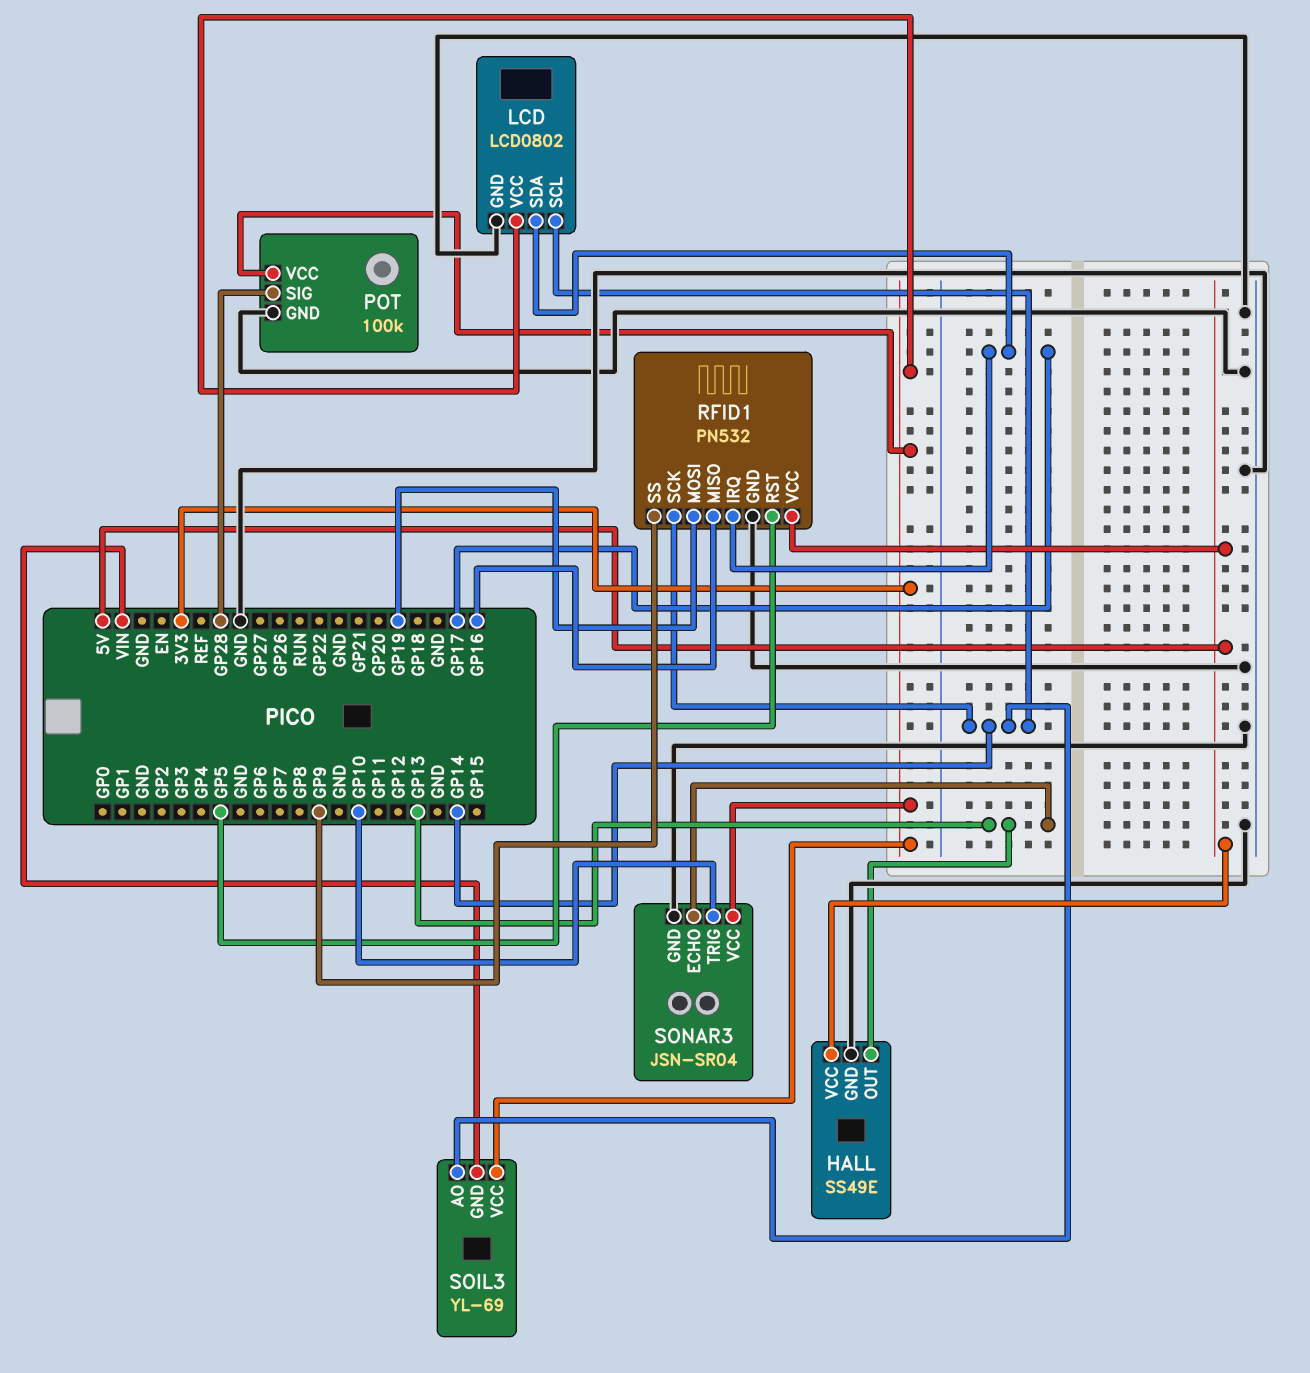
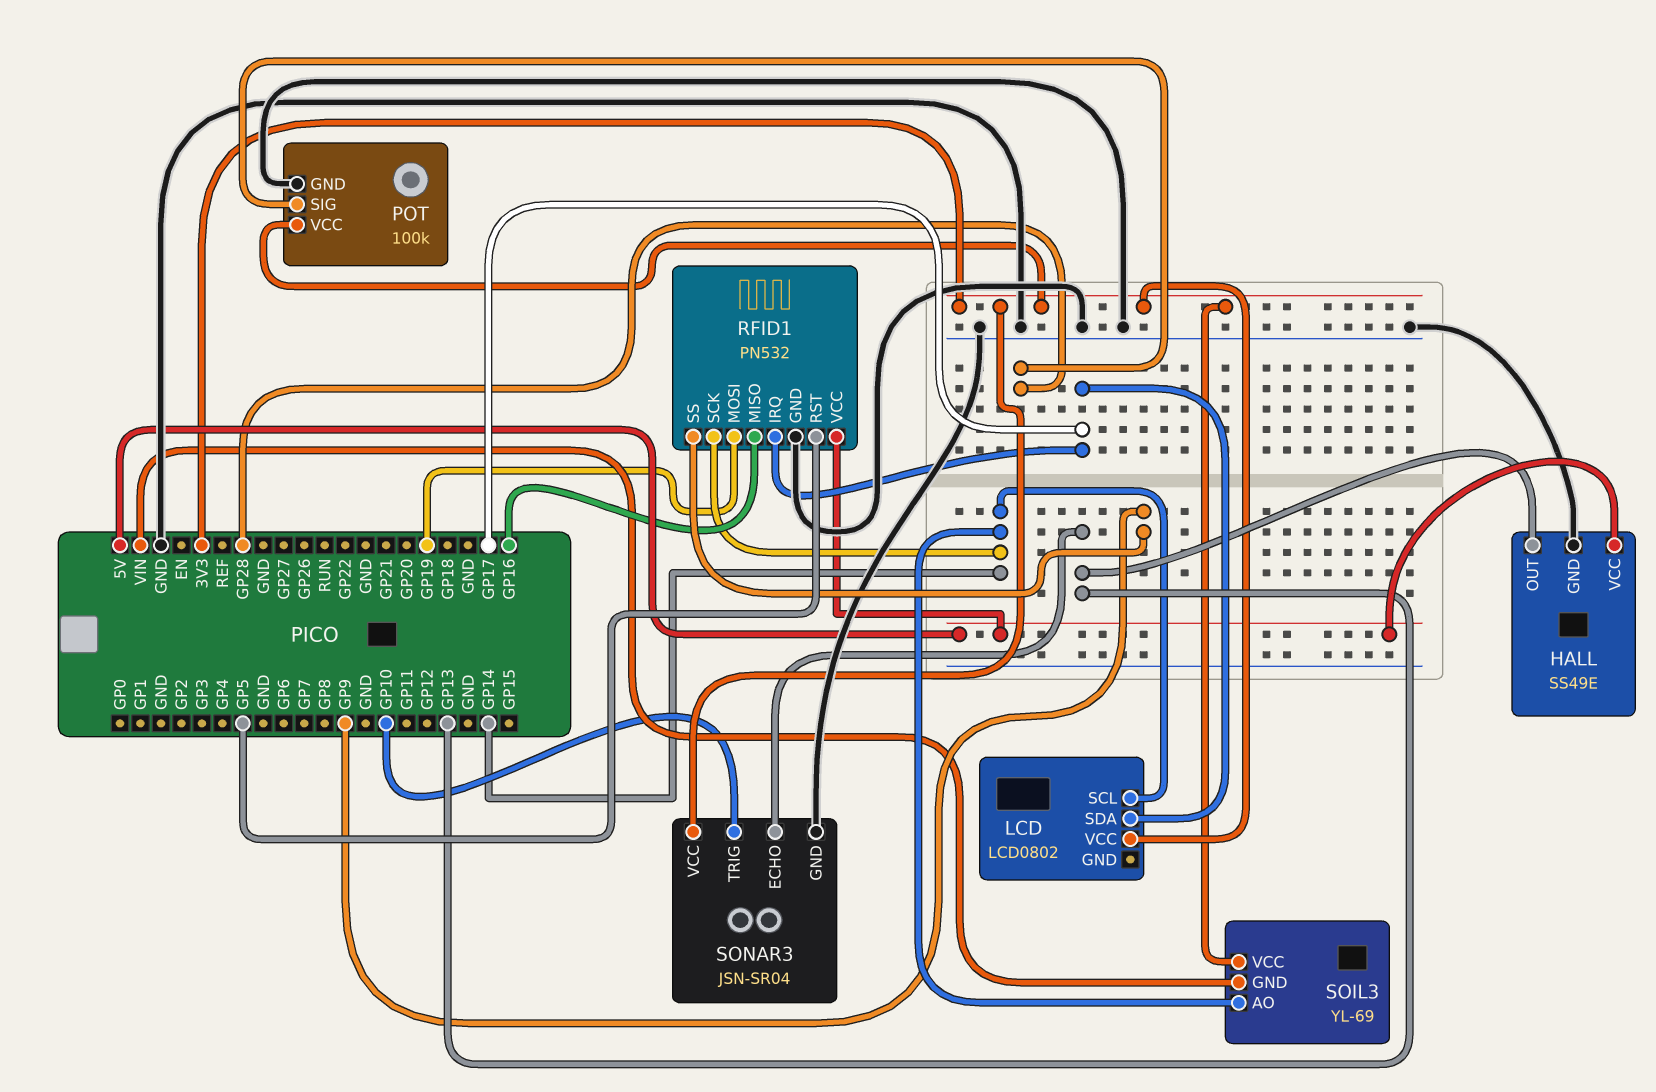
LCD pin GND: GND -> none

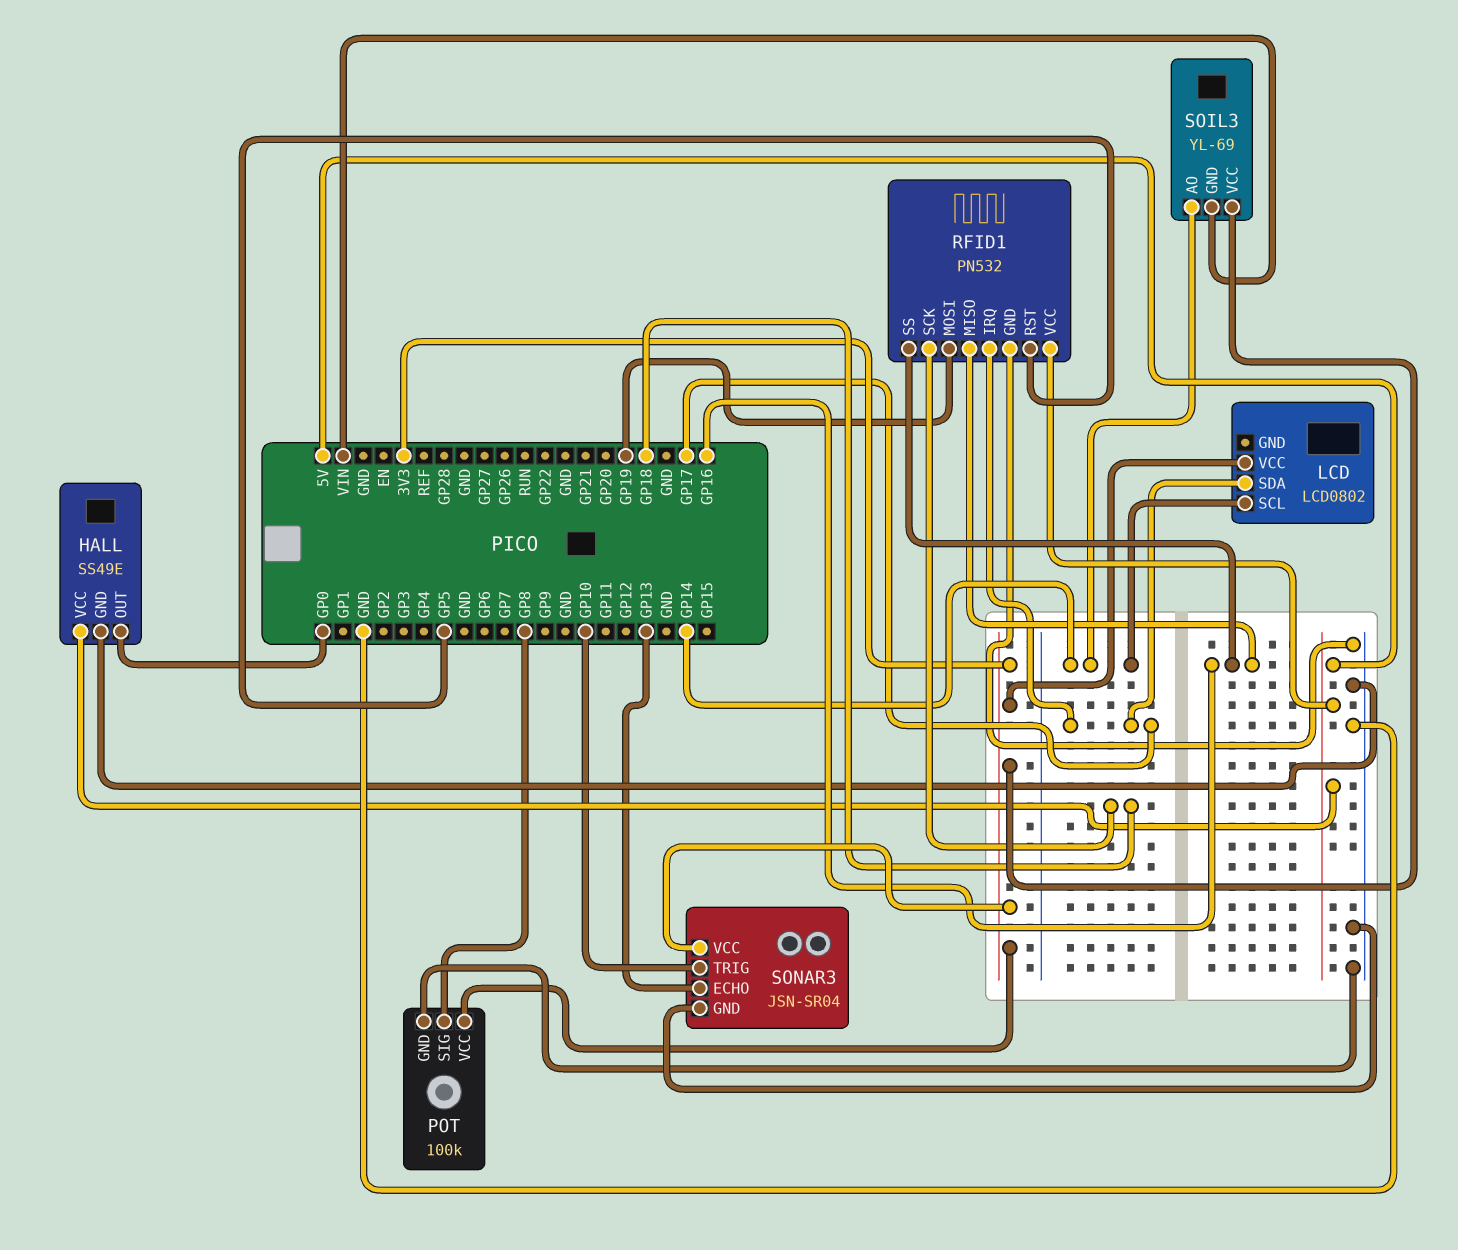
HALL pin OUT: GP13 -> GP0
POT pin SIG: GP28 -> GP8
RFID1 pin SCK: GP14 -> GP18
RFID1 pin SS: GP9 -> GP16

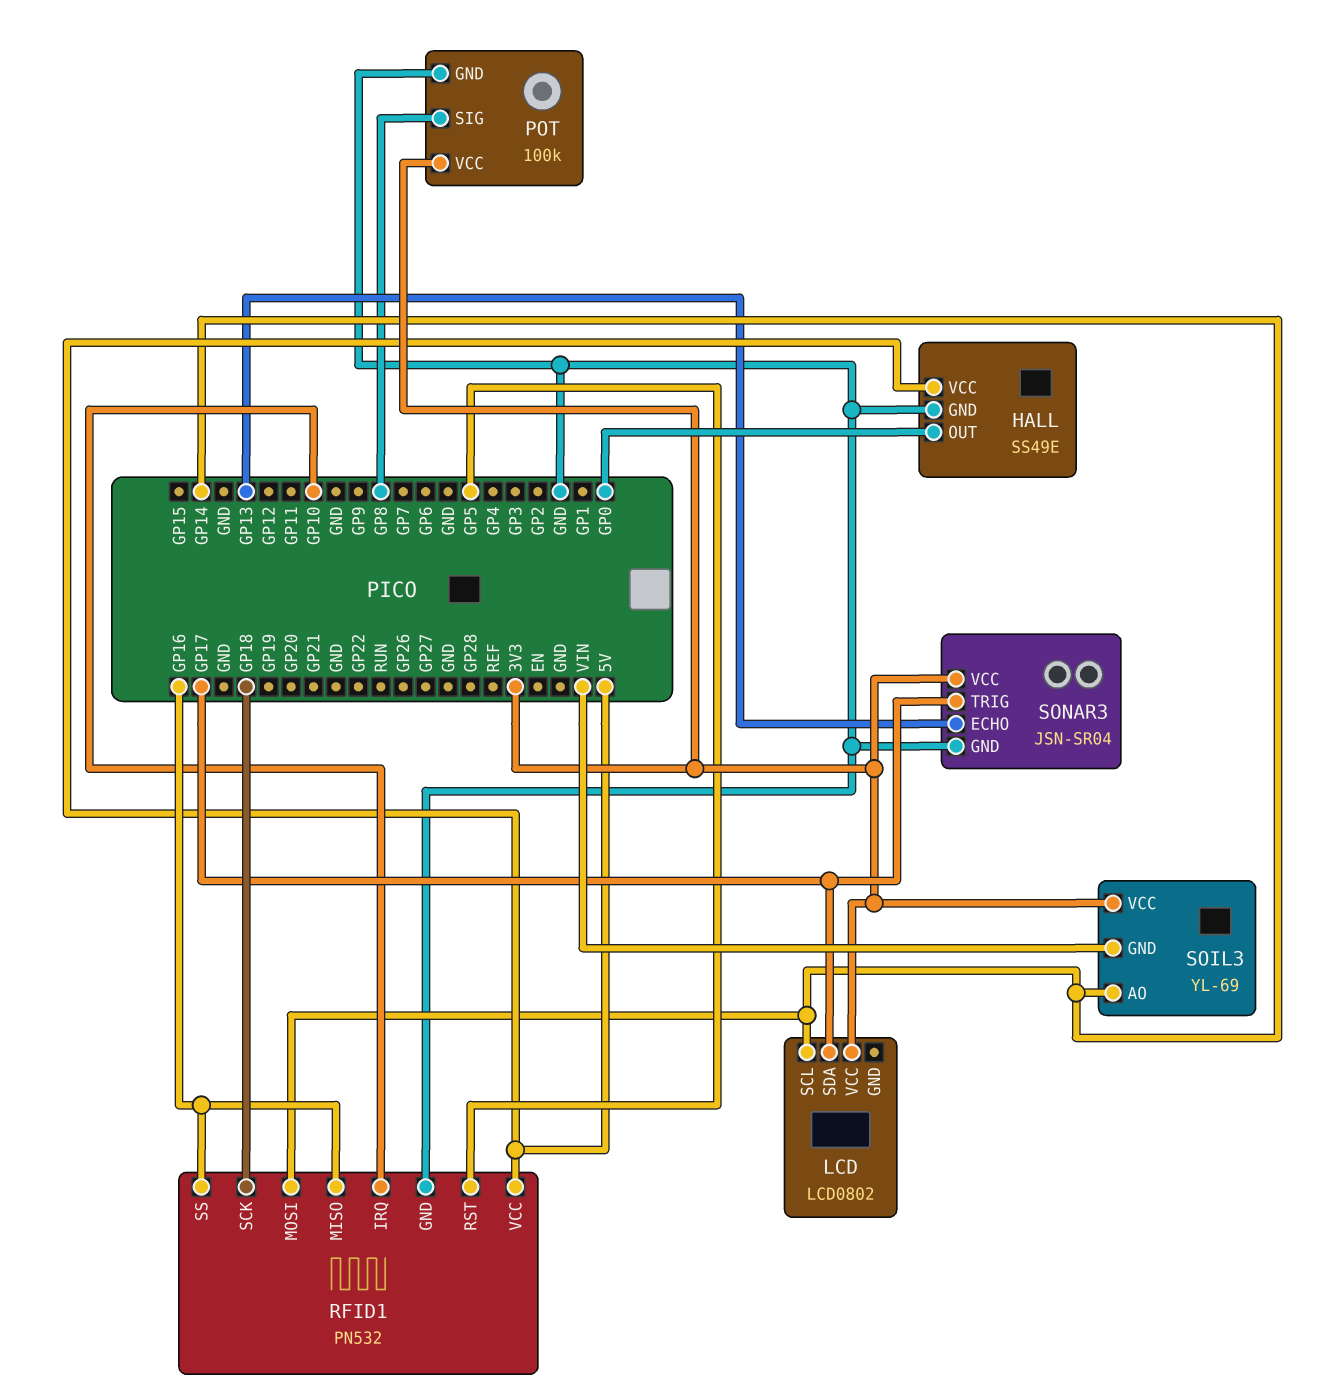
RFID1 pin IRQ: GP17 -> GP10
RFID1 pin MOSI: GP19 -> GP14
SONAR3 pin TRIG: GP10 -> GP17

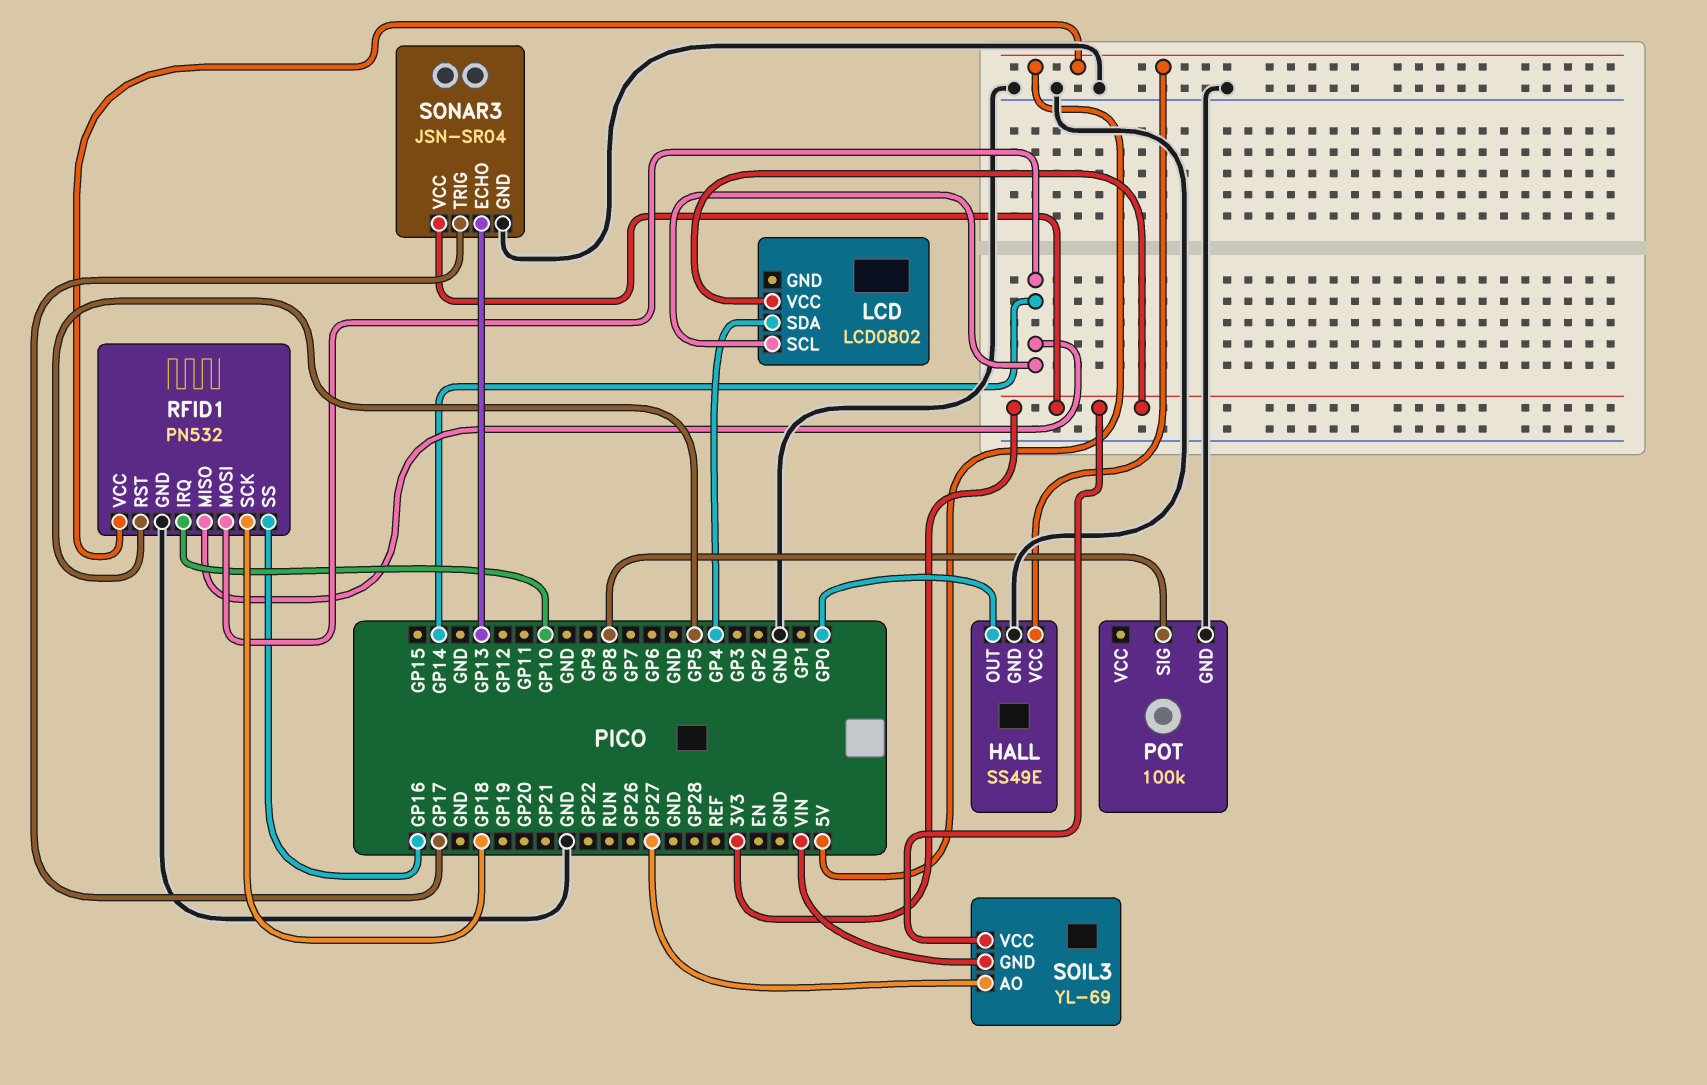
LCD pin SDA: GP17 -> GP4
POT pin VCC: 3V3 -> none
RFID1 pin MISO: GP16 -> GP14
SOIL3 pin AO: GP14 -> GP27

